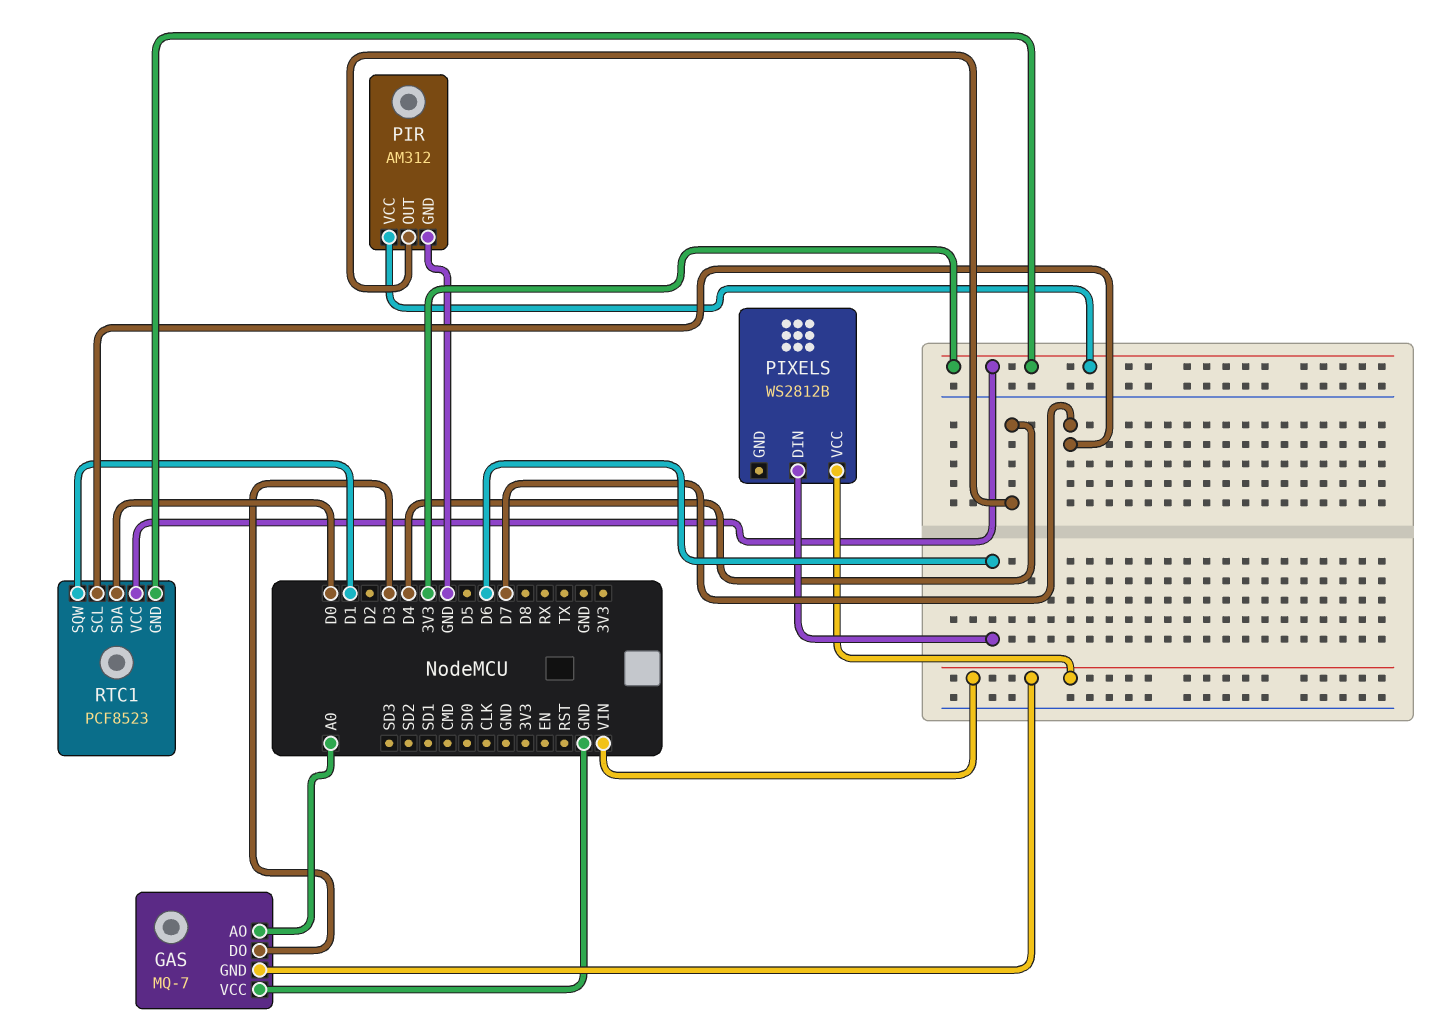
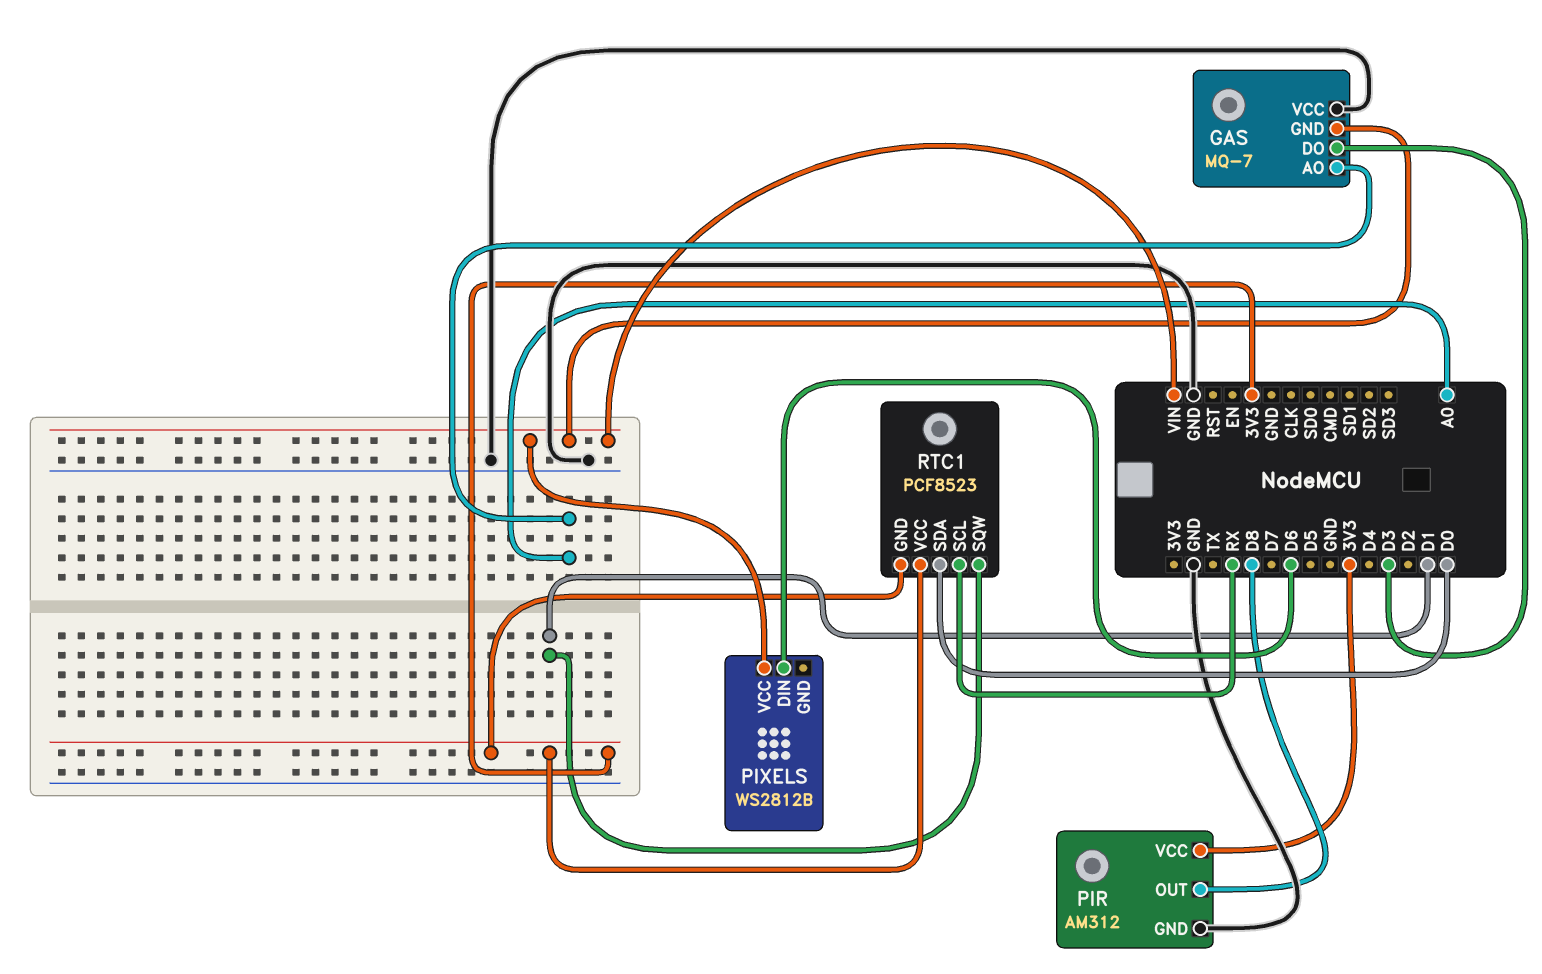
PIR pin OUT: D4 -> D8
RTC1 pin SCL: D7 -> RX

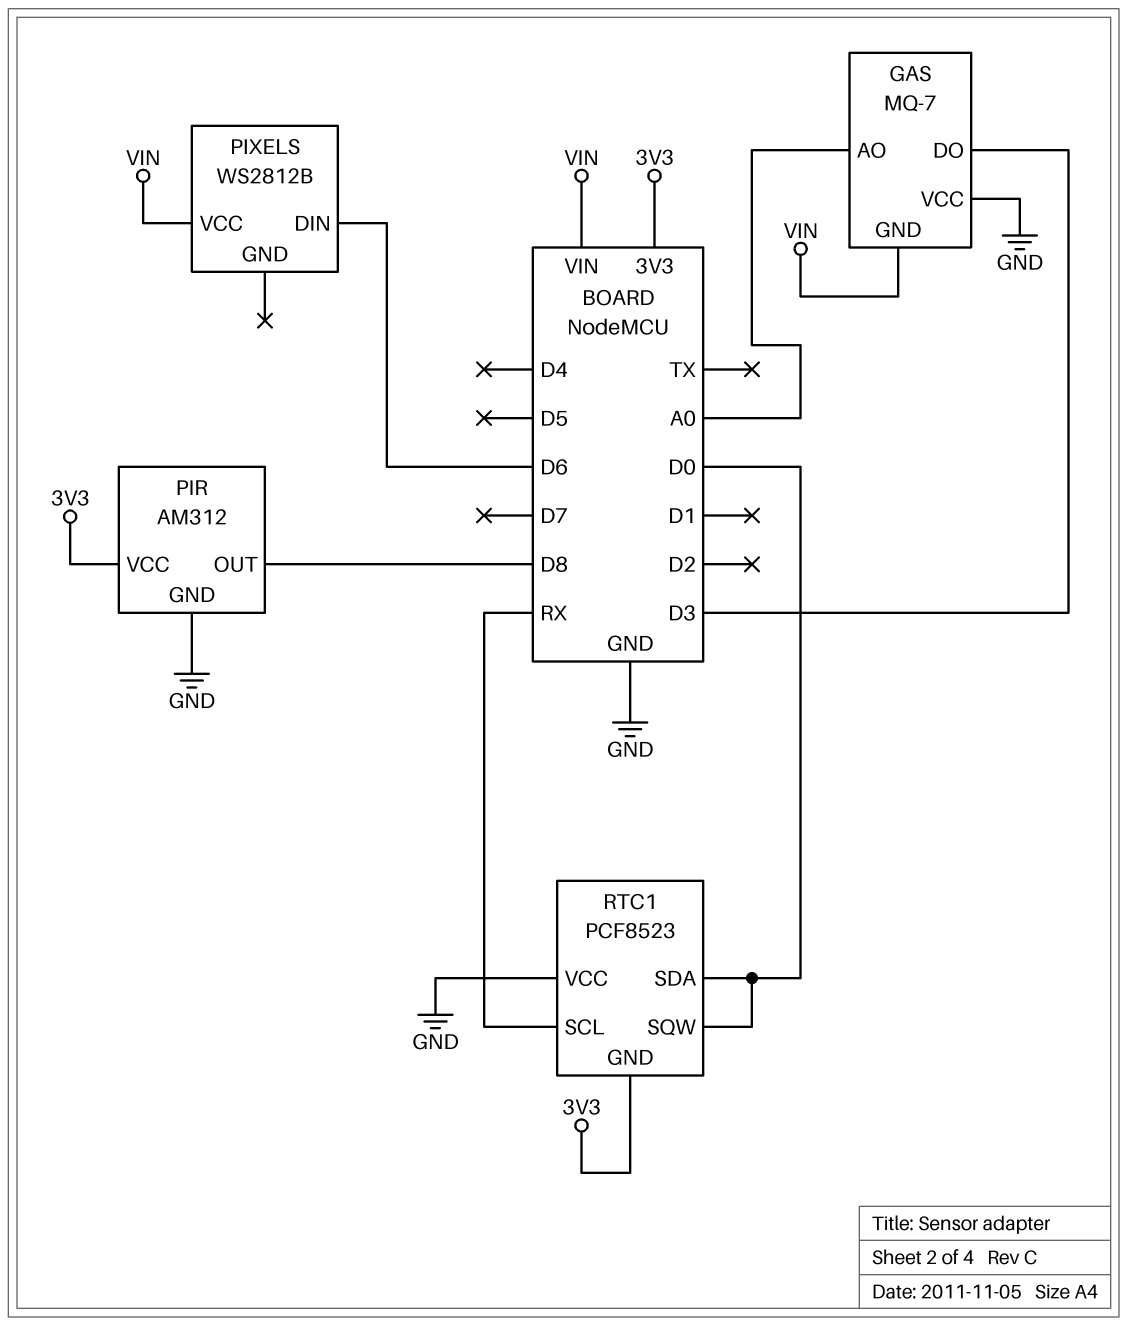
RTC1 pin SQW: D1 -> D0
RTC1 pin VCC: 3V3 -> GND

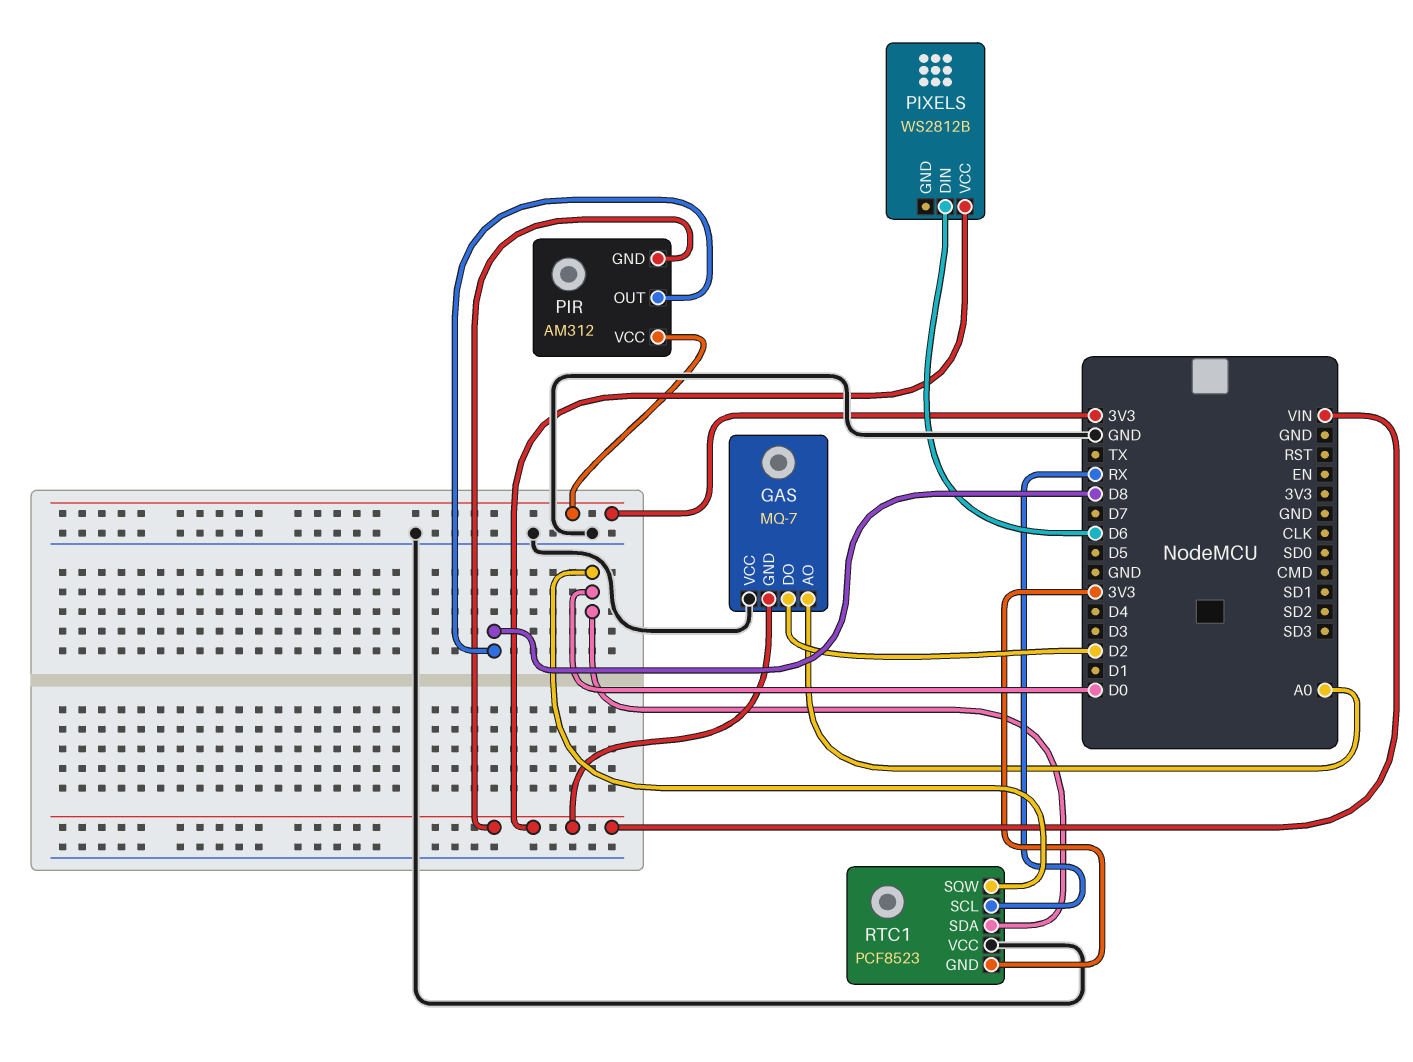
GAS pin DO: D3 -> D2
PIR pin GND: GND -> VIN

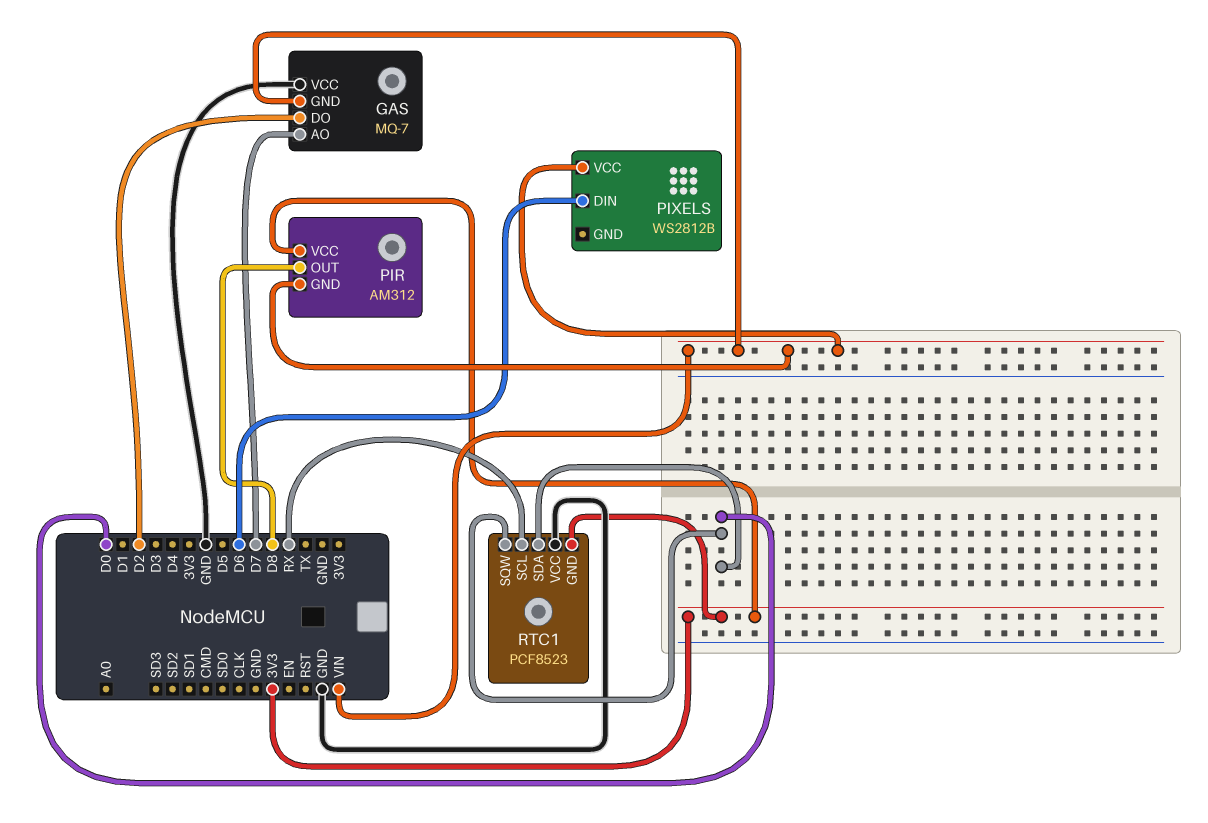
GAS pin AO: A0 -> D7

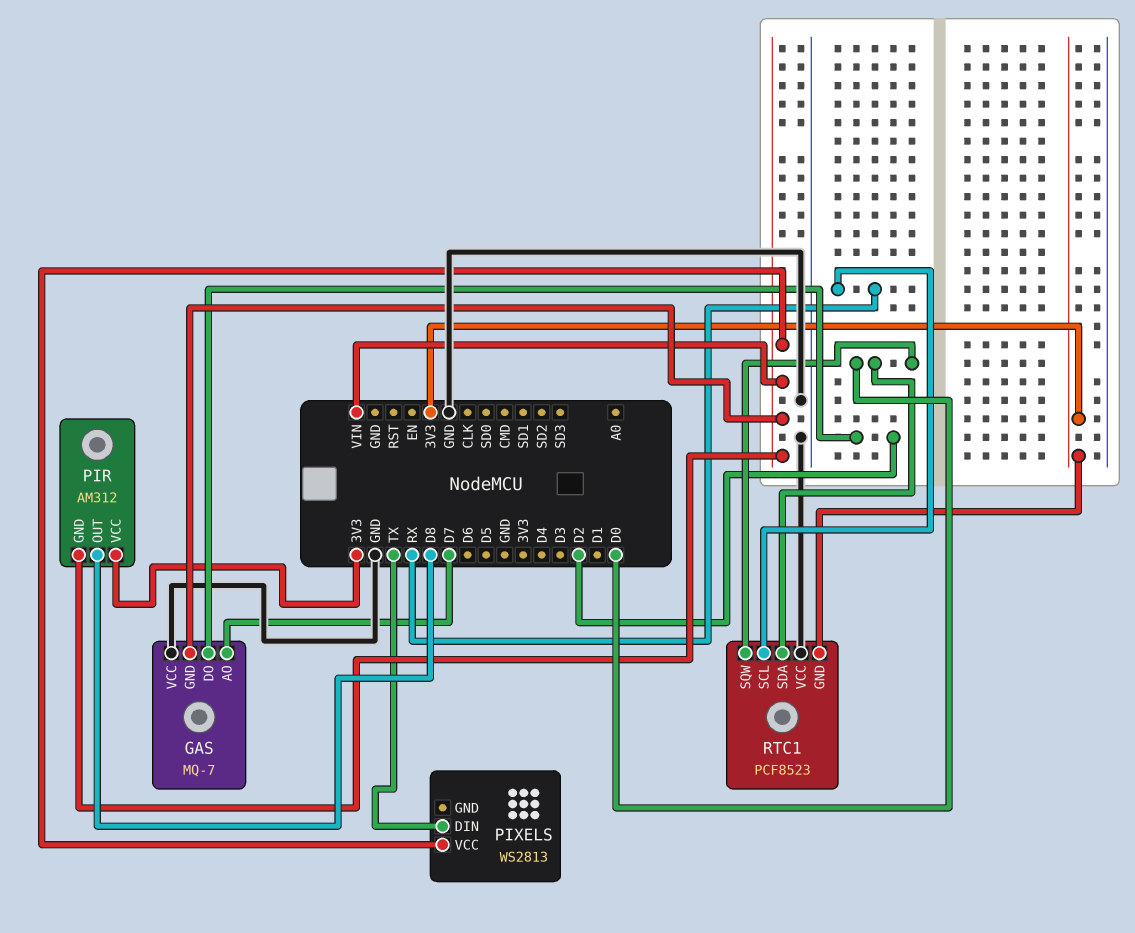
PIXELS: WS2812B -> WS2813
PIXELS pin DIN: D6 -> TX

